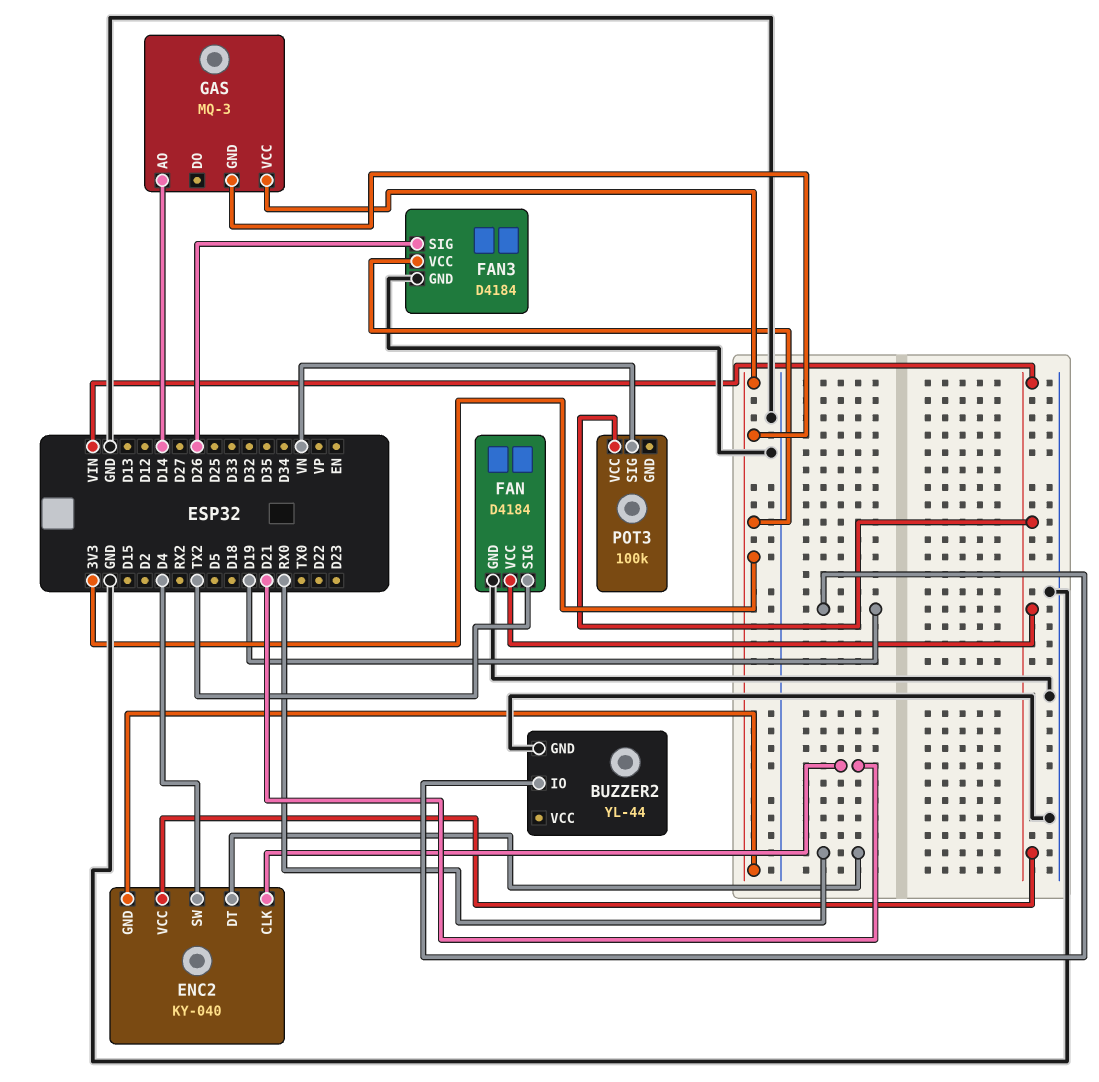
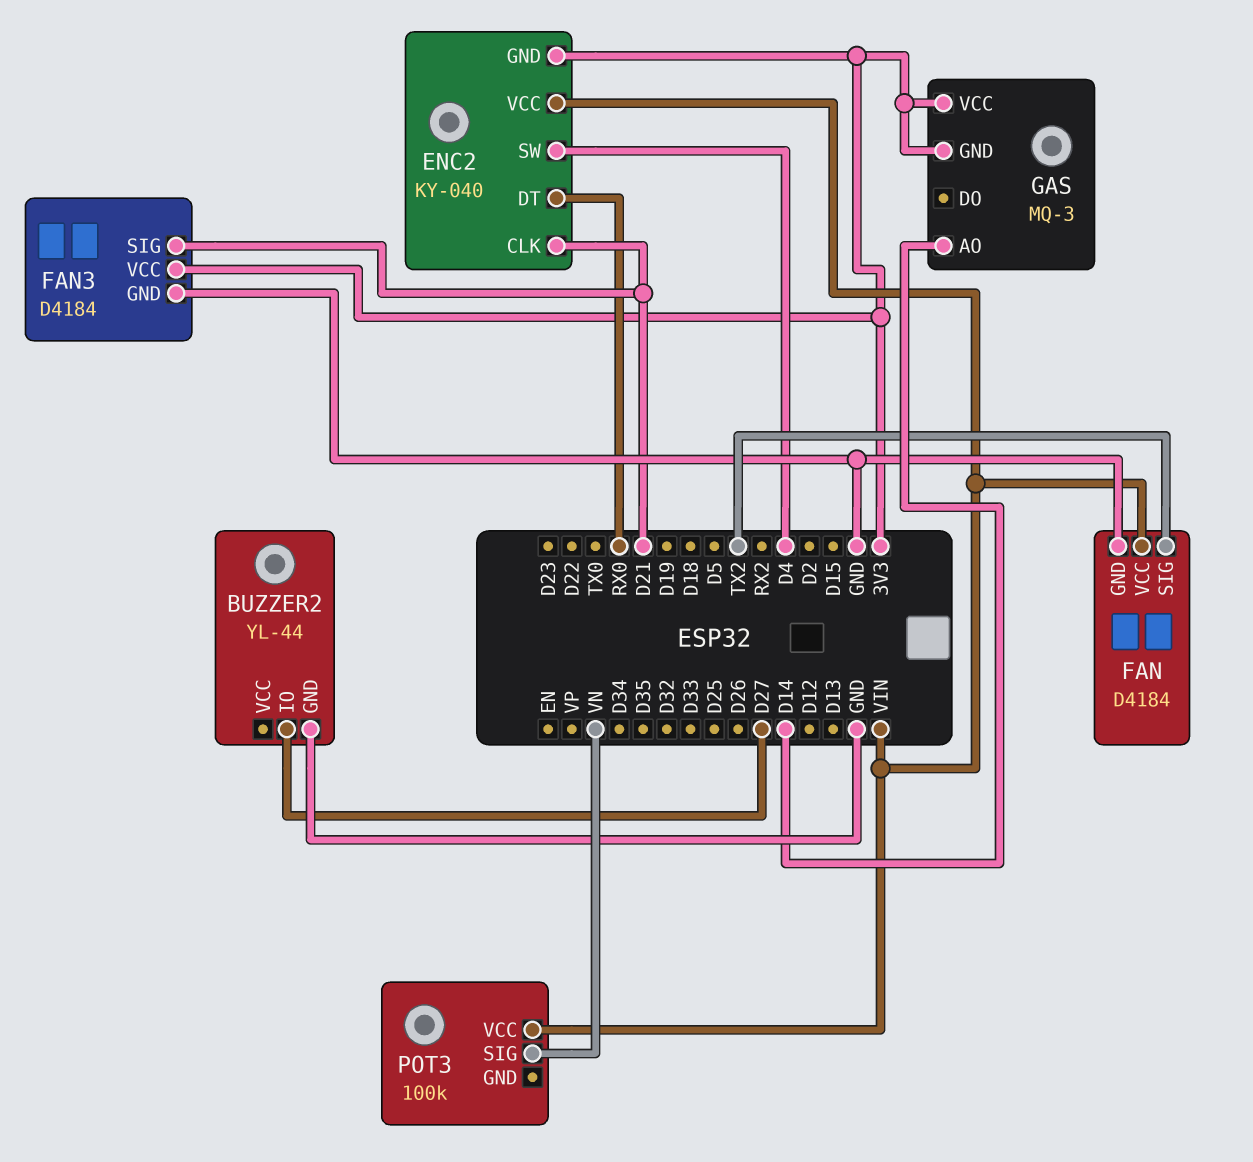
BUZZER2 pin IO: D19 -> D27
FAN3 pin SIG: D26 -> D21

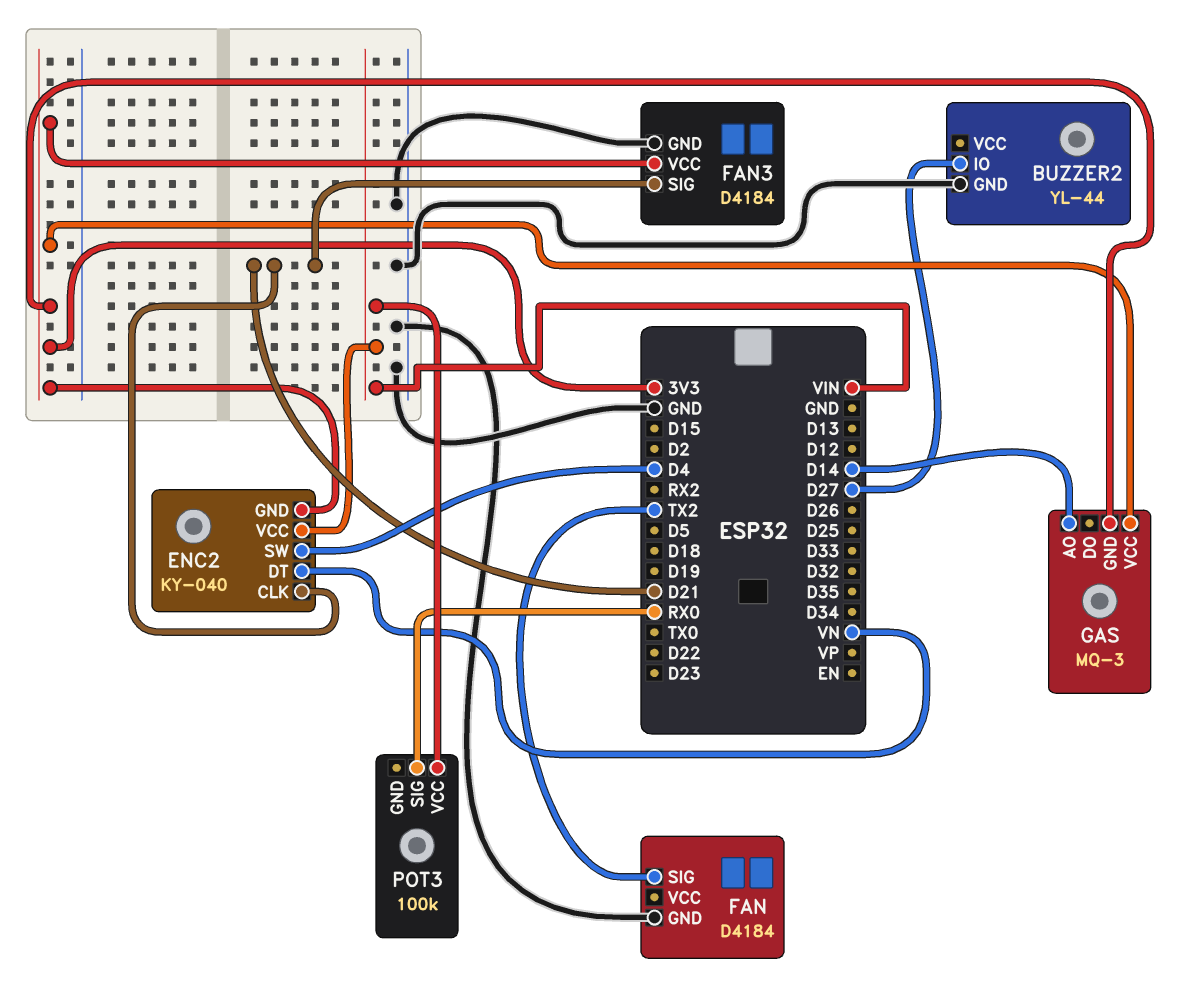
ENC2 pin DT: RX0 -> VN
FAN pin VCC: VIN -> none
POT3 pin SIG: VN -> RX0

